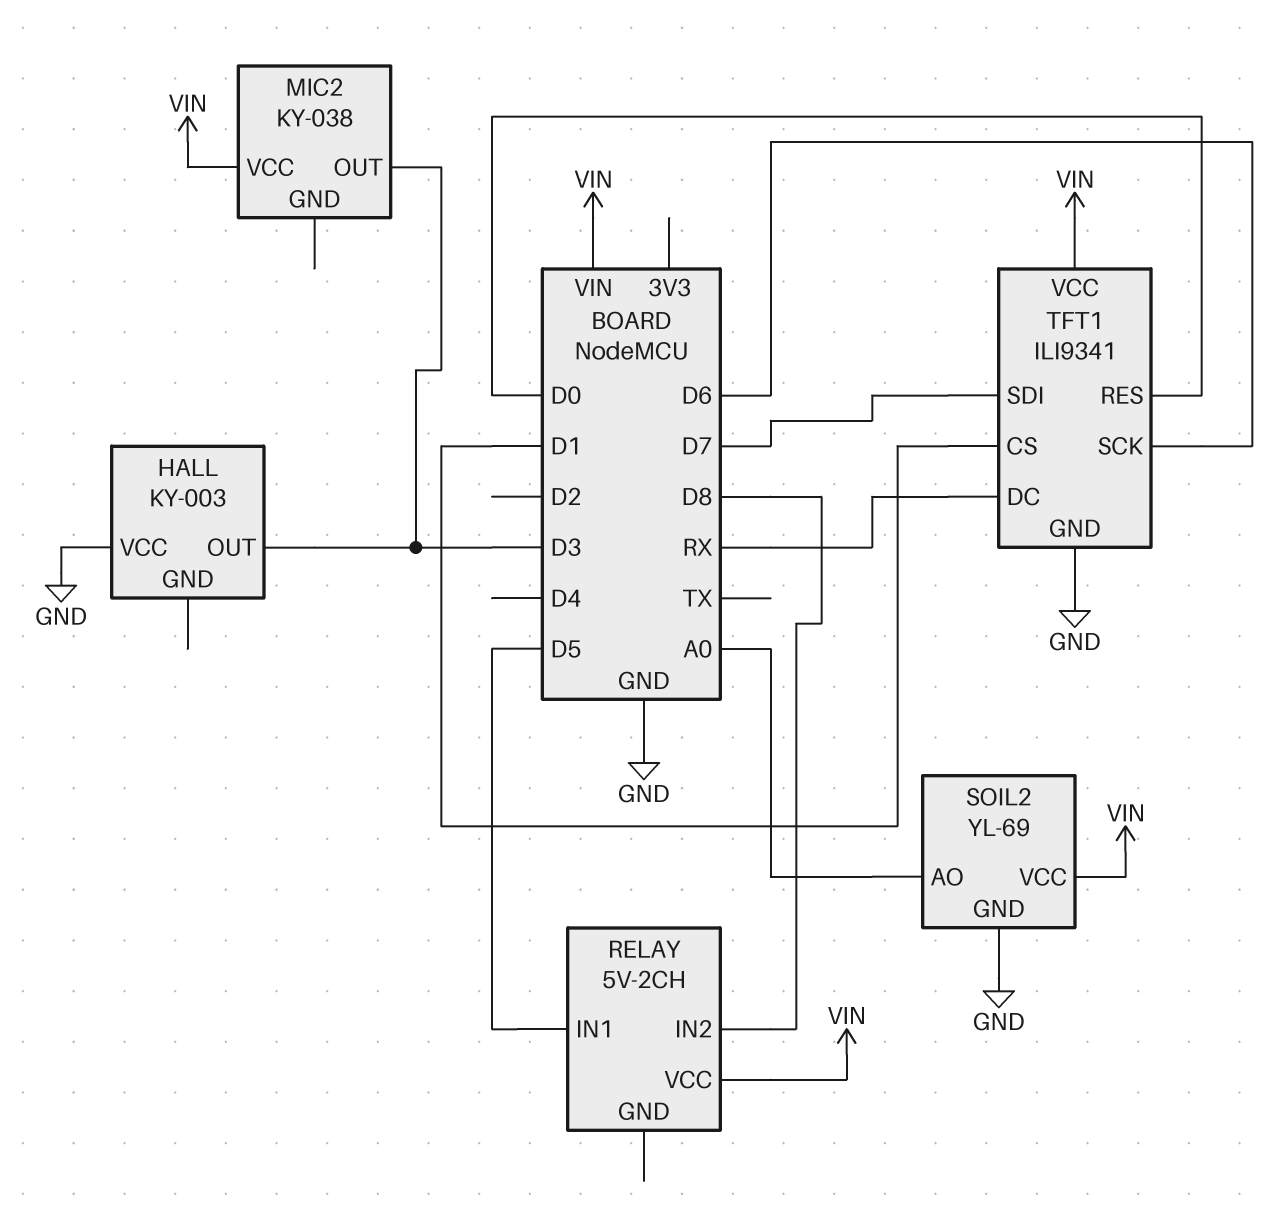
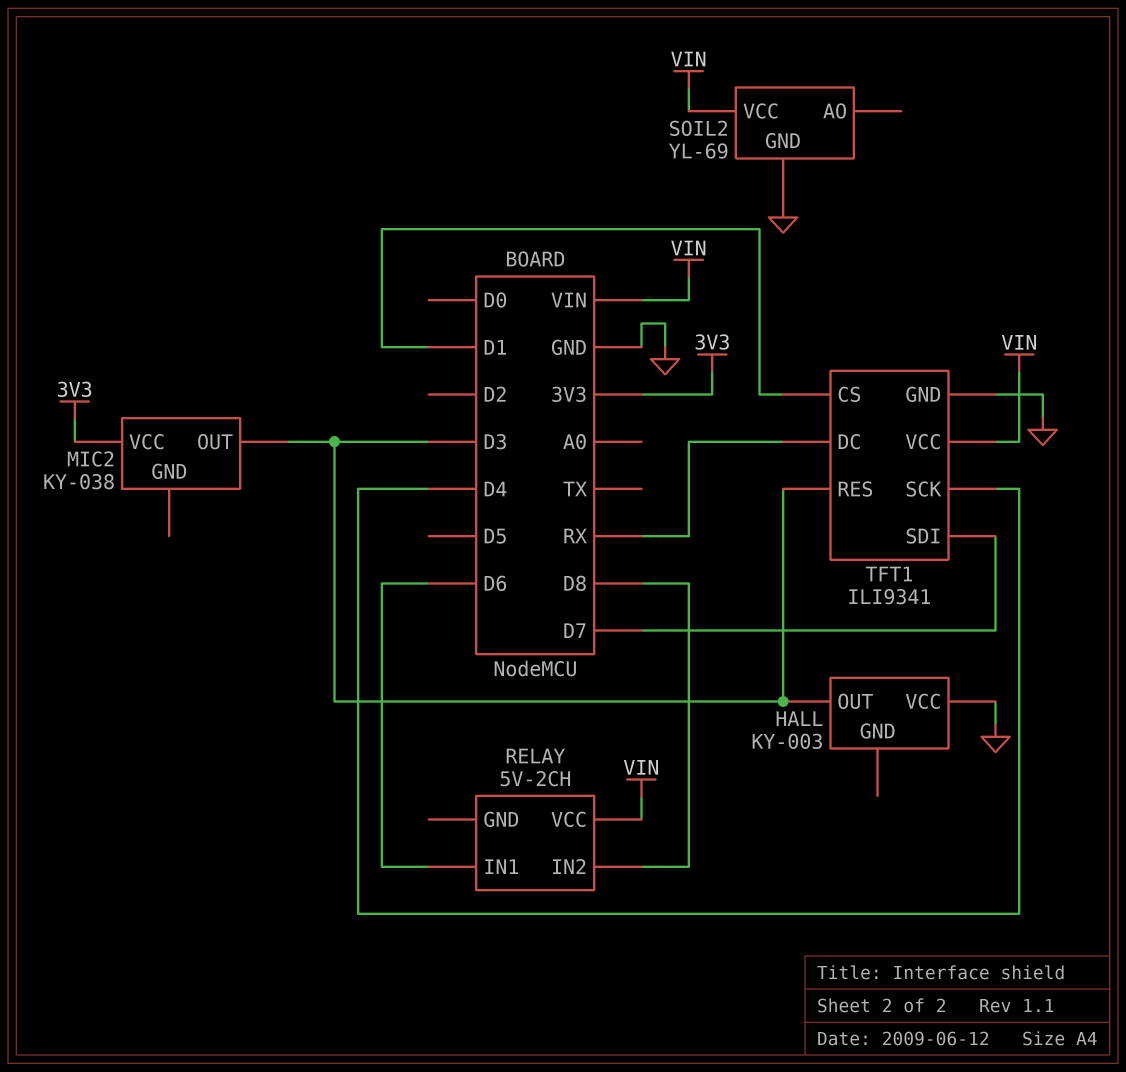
MIC2 pin VCC: VIN -> 3V3
RELAY pin IN1: D5 -> D6
SOIL2 pin AO: A0 -> none
TFT1 pin RES: D0 -> D3
TFT1 pin SCK: D6 -> D4

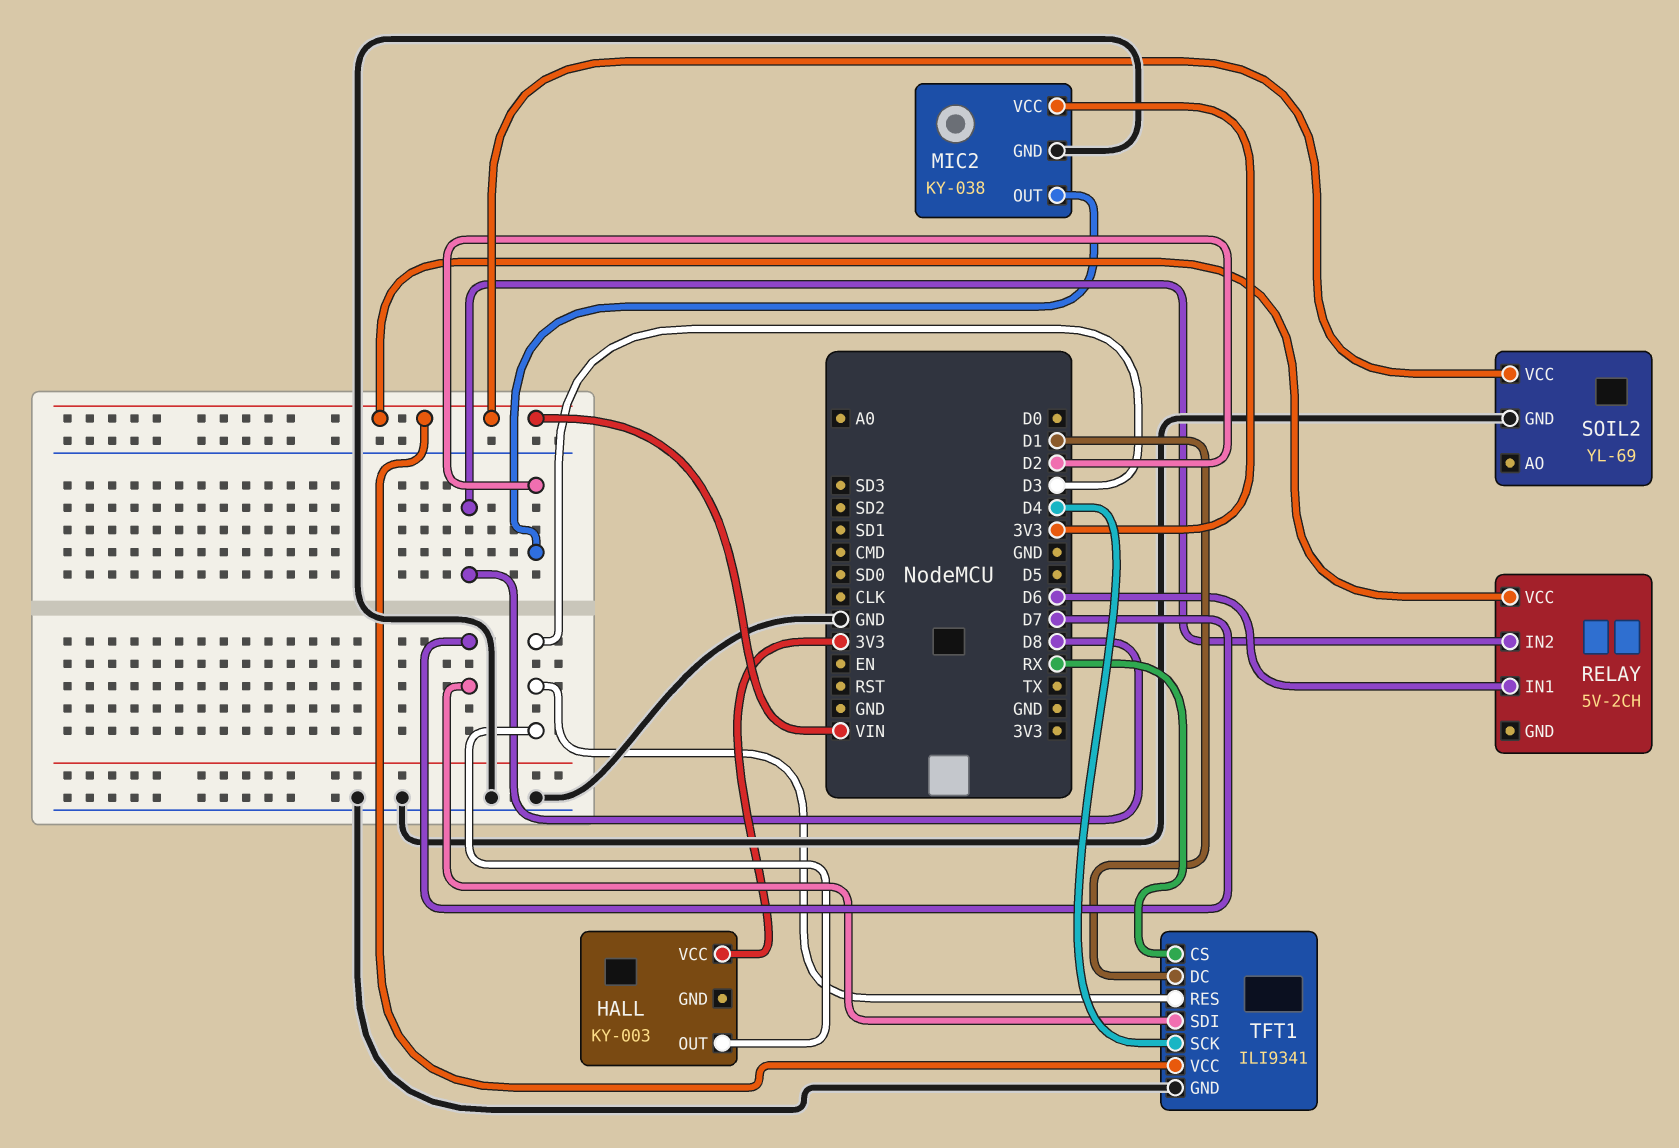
HALL pin VCC: GND -> 3V3
MIC2 pin GND: none -> GND
MIC2 pin OUT: D3 -> D2
TFT1 pin CS: D1 -> RX
TFT1 pin DC: RX -> D1

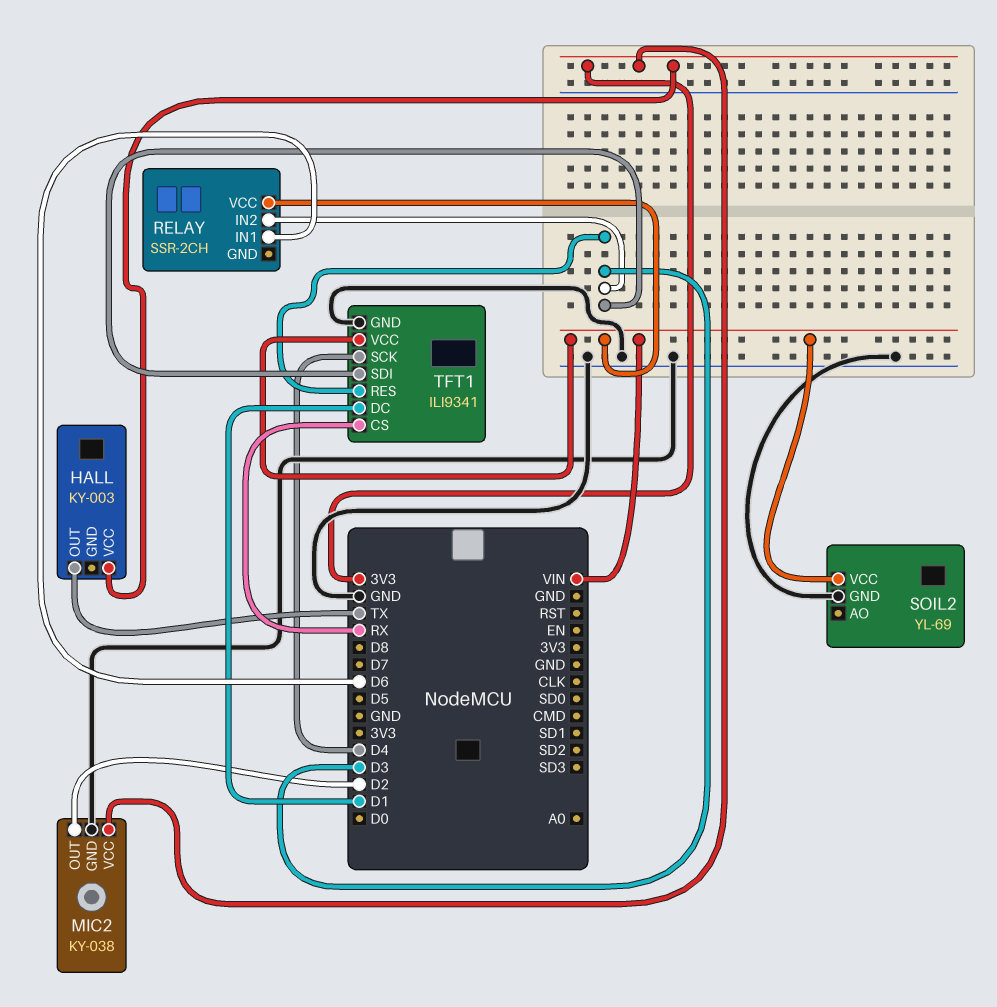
HALL pin OUT: D3 -> TX
RELAY: 5V-2CH -> SSR-2CH
RELAY pin IN2: D8 -> D3
TFT1 pin SDI: D7 -> D3

